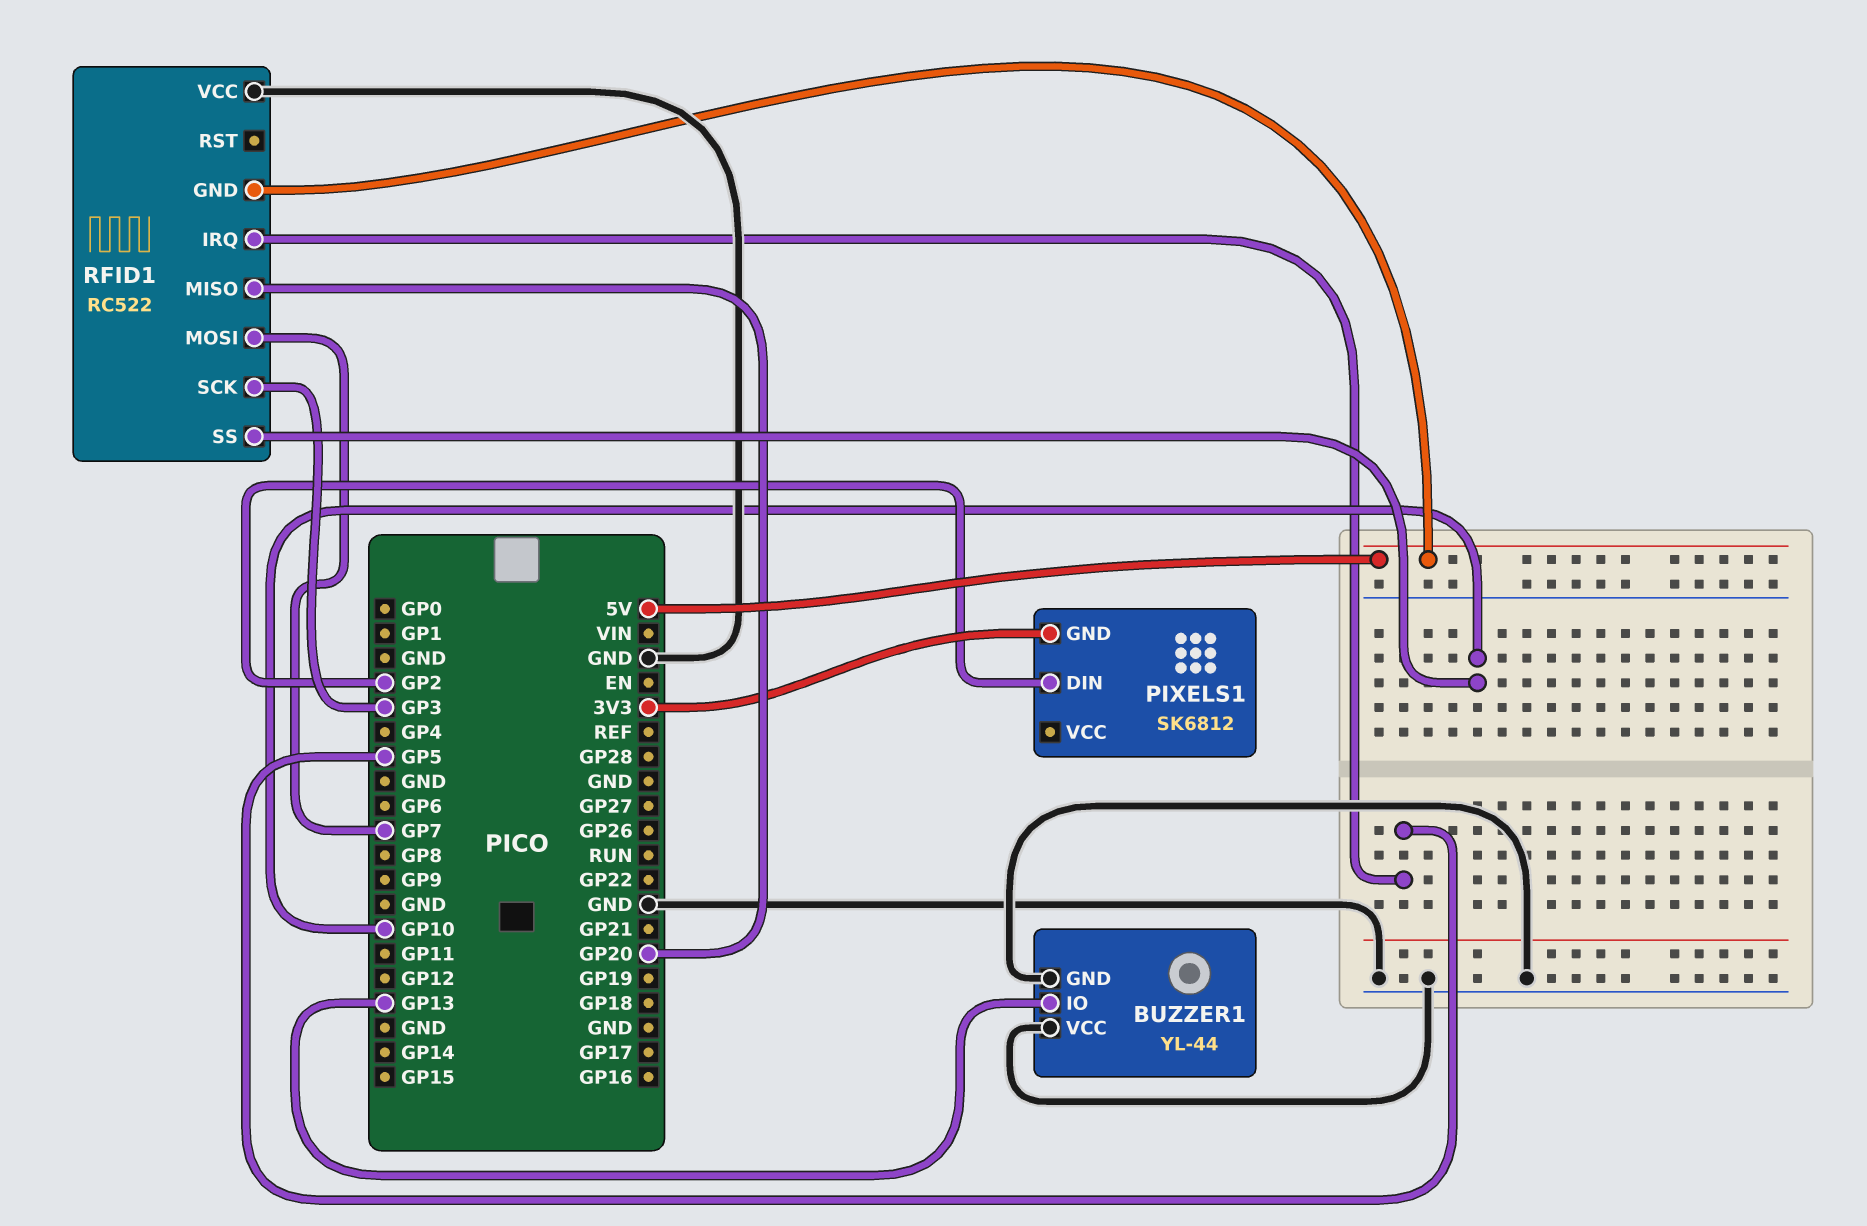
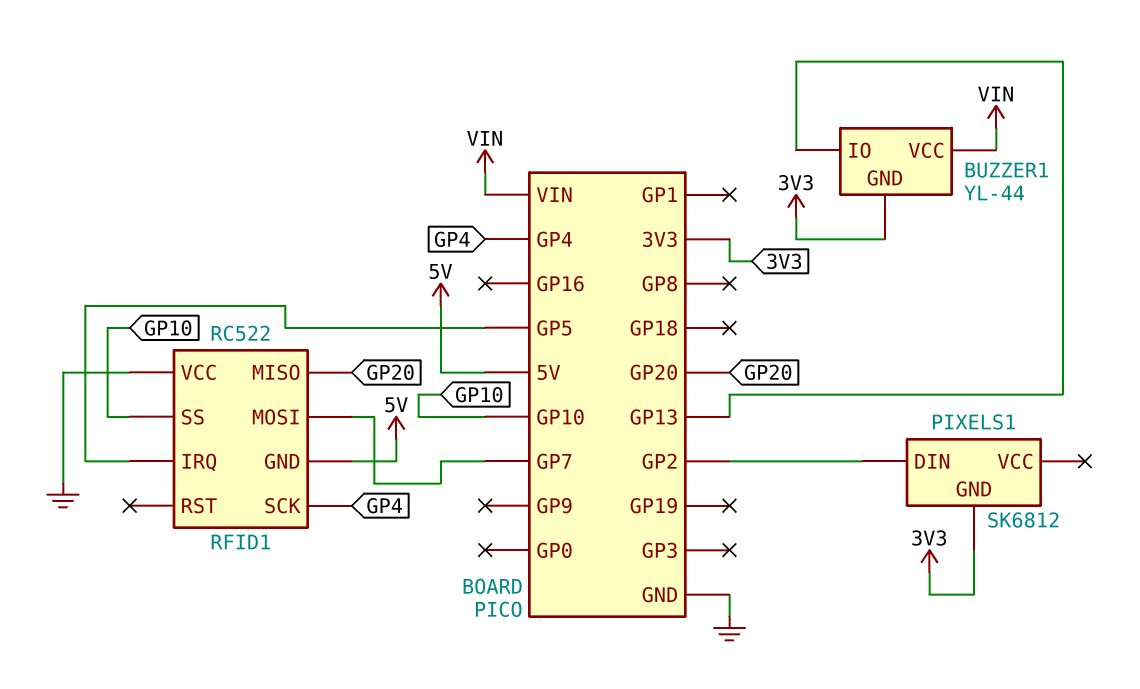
BUZZER1 pin GND: GND -> 3V3
BUZZER1 pin VCC: GND -> VIN
RFID1 pin SCK: GP3 -> GP4

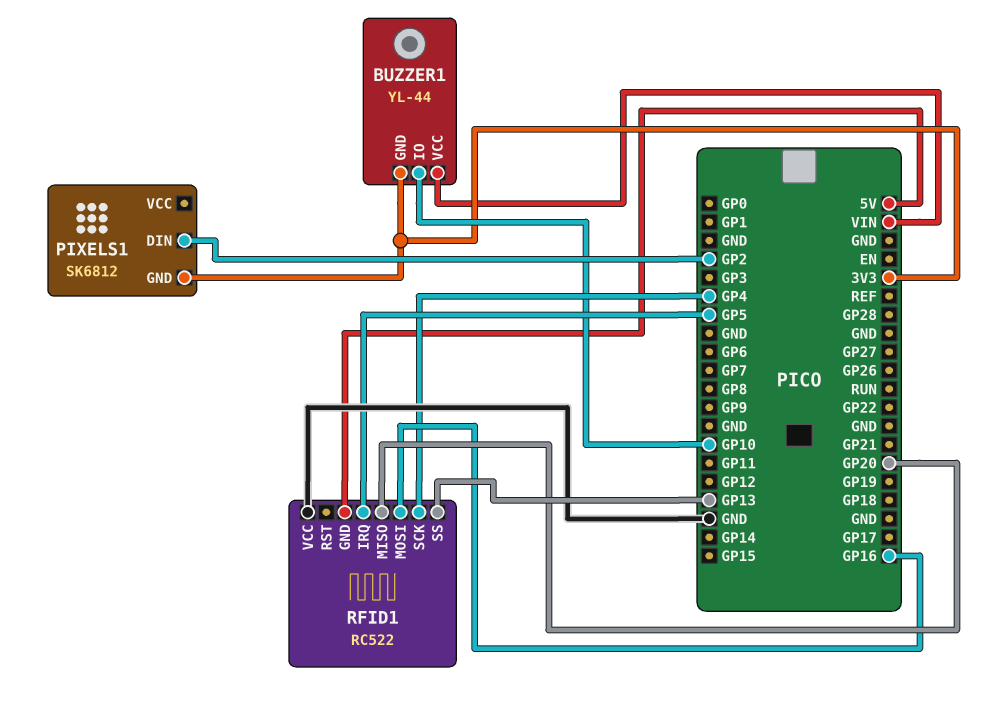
BUZZER1 pin IO: GP13 -> GP10
RFID1 pin MOSI: GP7 -> GP16
RFID1 pin SS: GP10 -> GP13

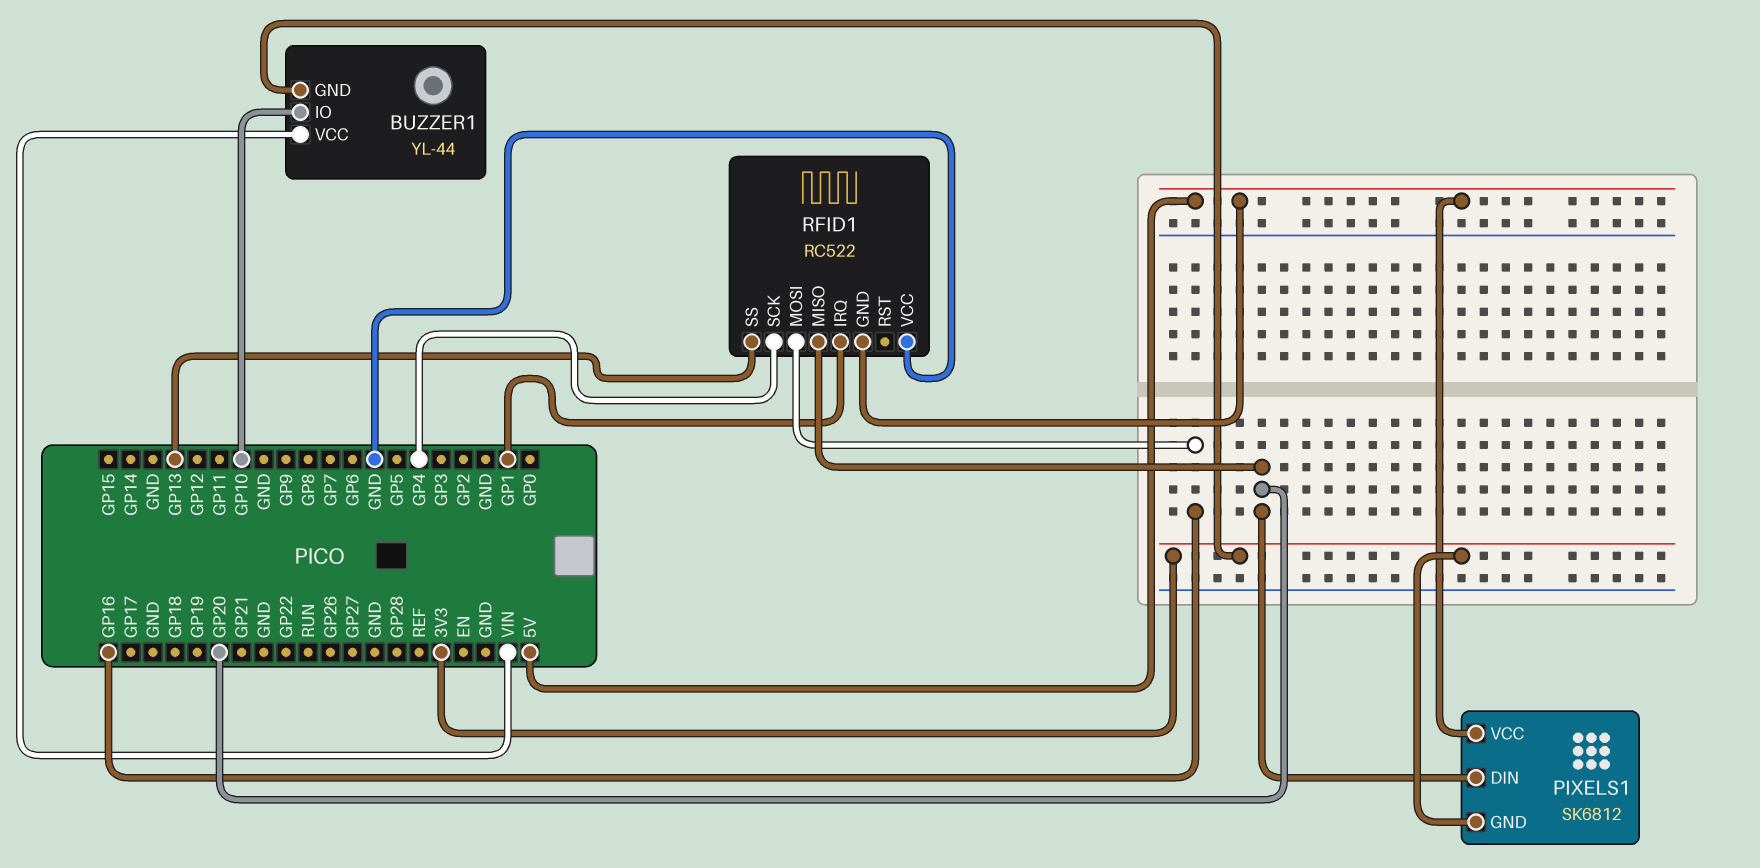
PIXELS1 pin DIN: GP2 -> GP20
PIXELS1 pin VCC: none -> 5V
RFID1 pin IRQ: GP5 -> GP1

